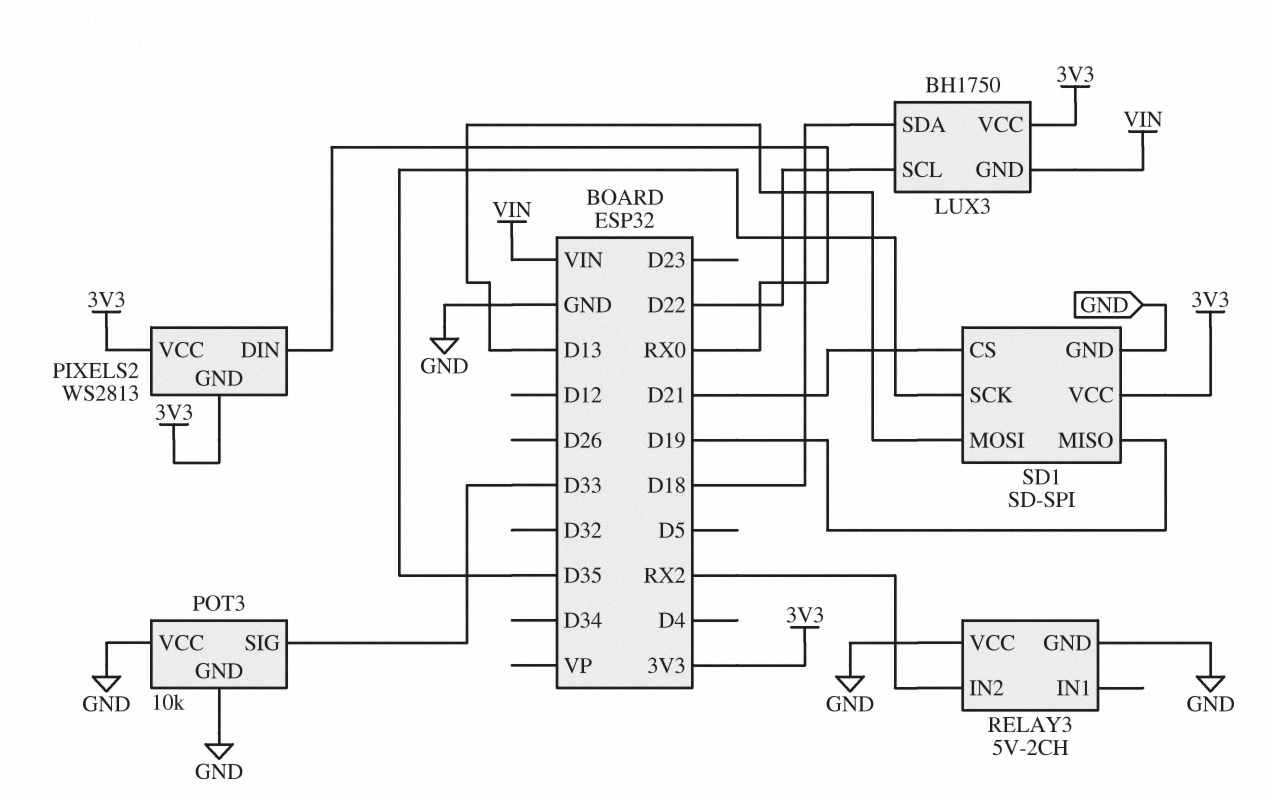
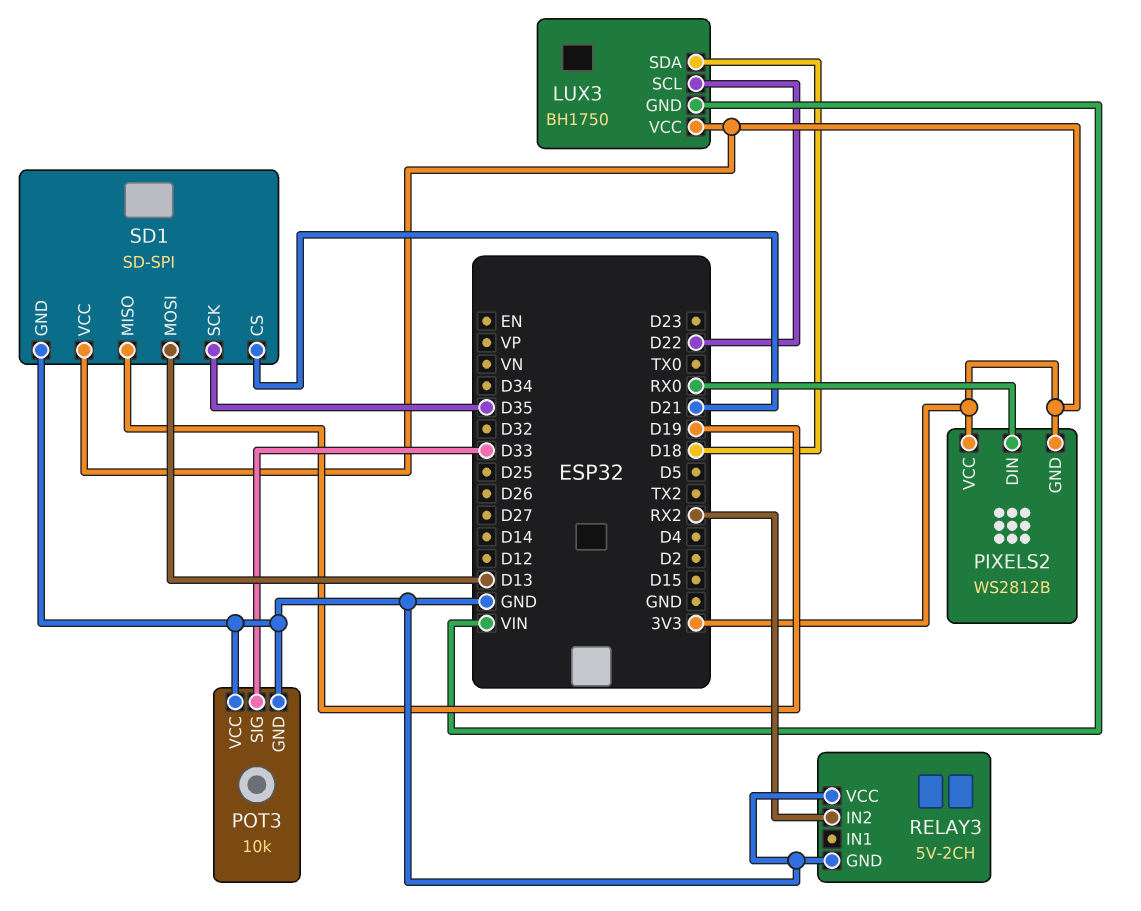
PIXELS2: WS2813 -> WS2812B

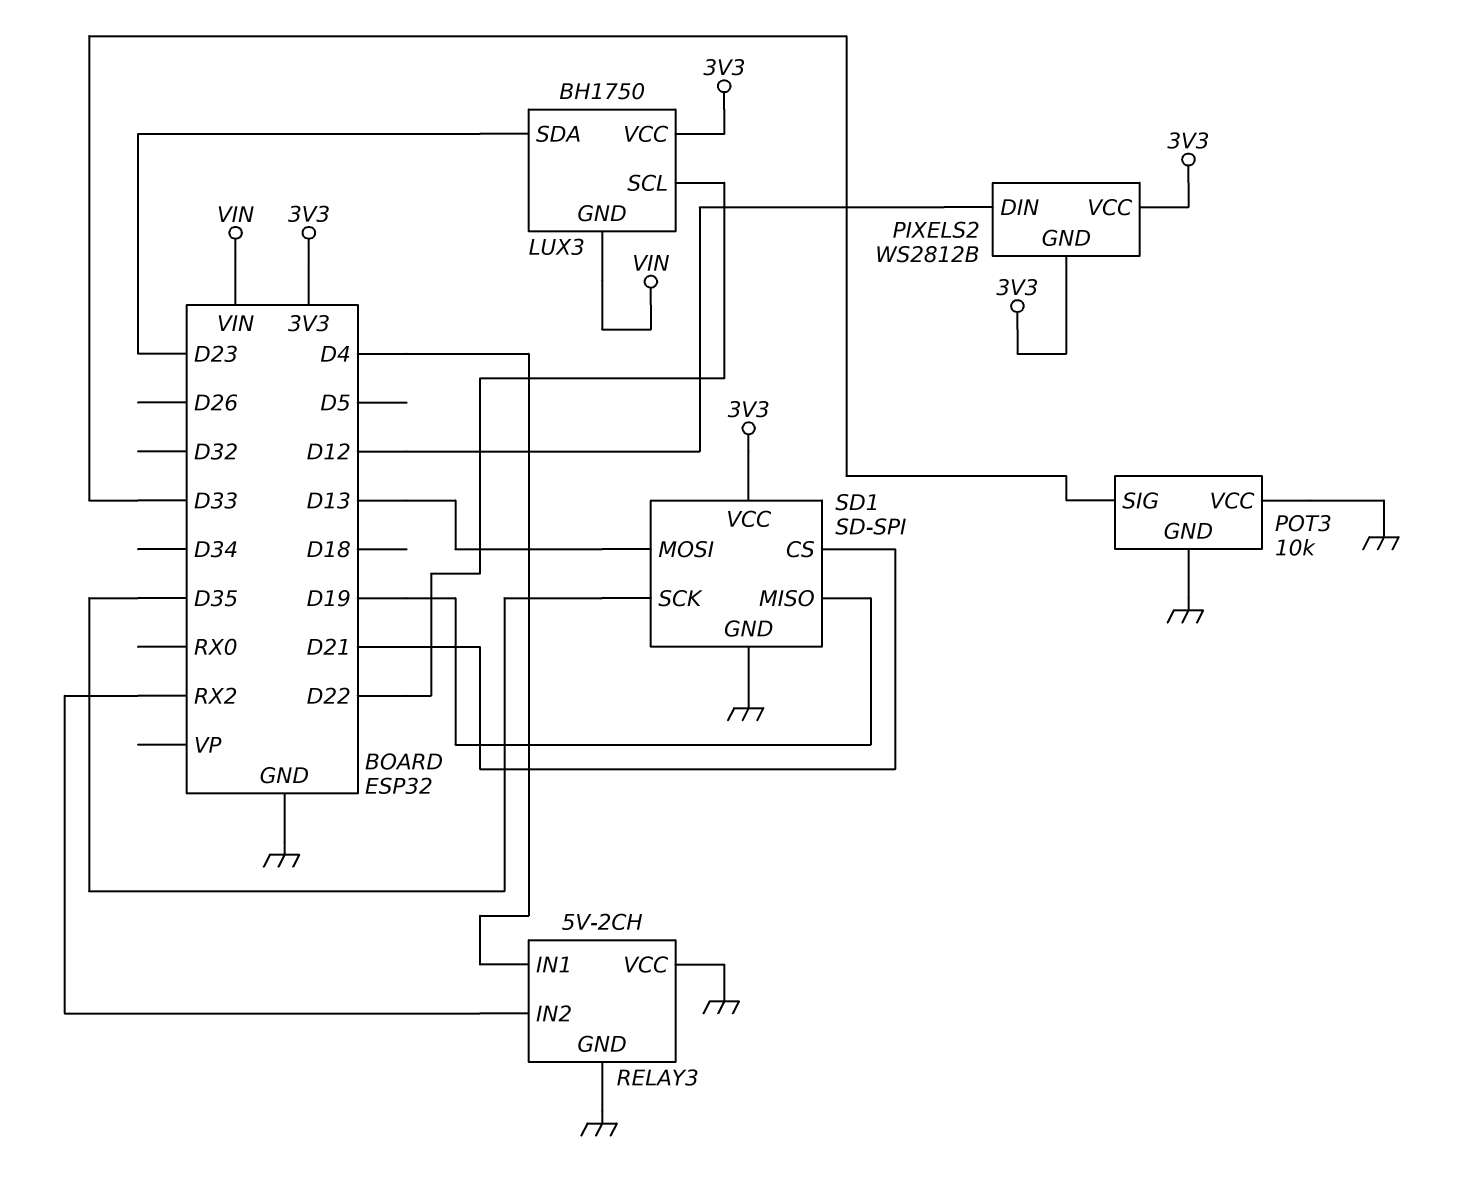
LUX3 pin SDA: D18 -> D23
PIXELS2 pin DIN: RX0 -> D12
RELAY3 pin IN1: none -> D4

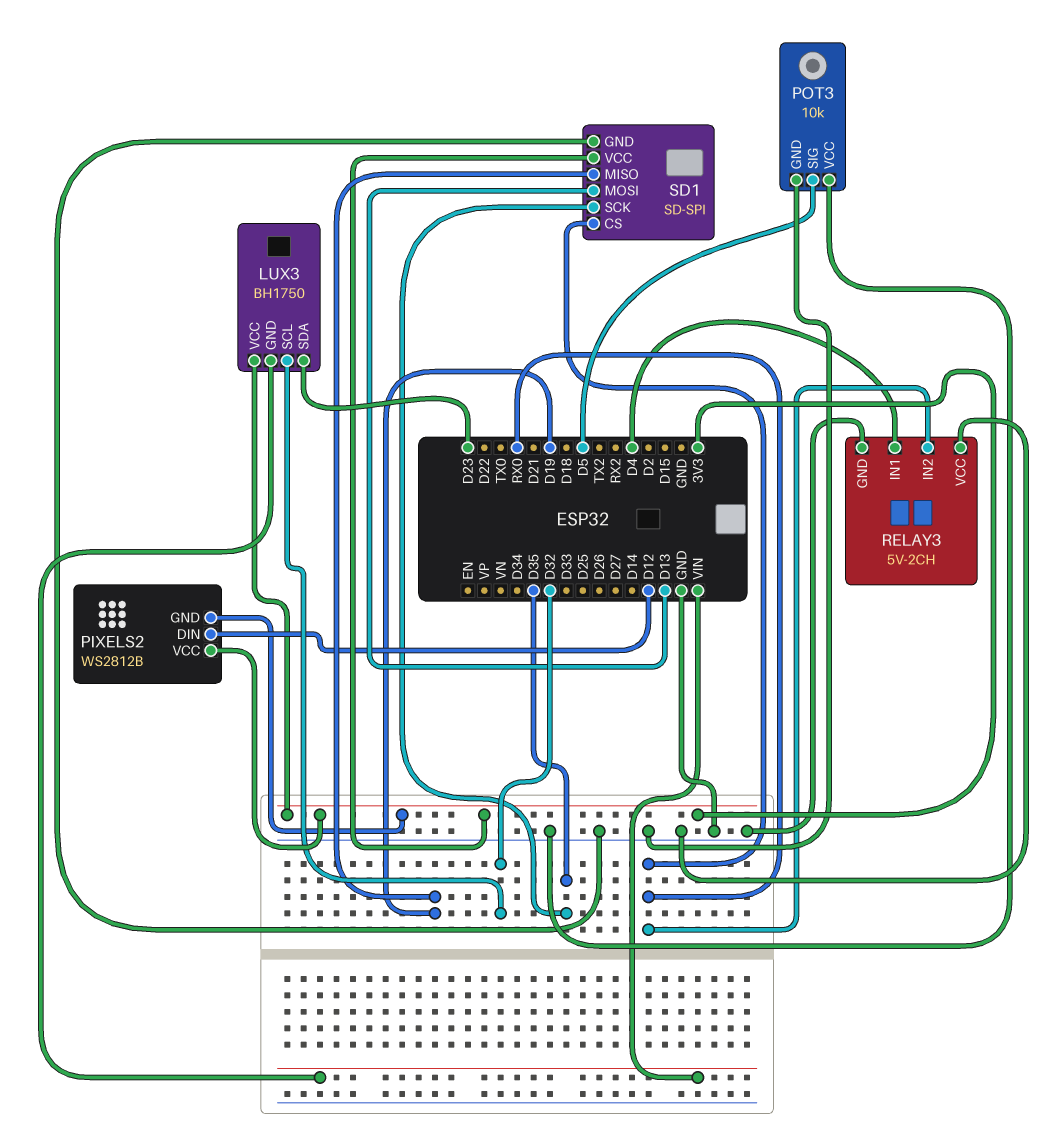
LUX3 pin SCL: D22 -> D32
POT3 pin SIG: D33 -> D5
RELAY3 pin IN2: RX2 -> RX0
SD1 pin CS: D21 -> RX0

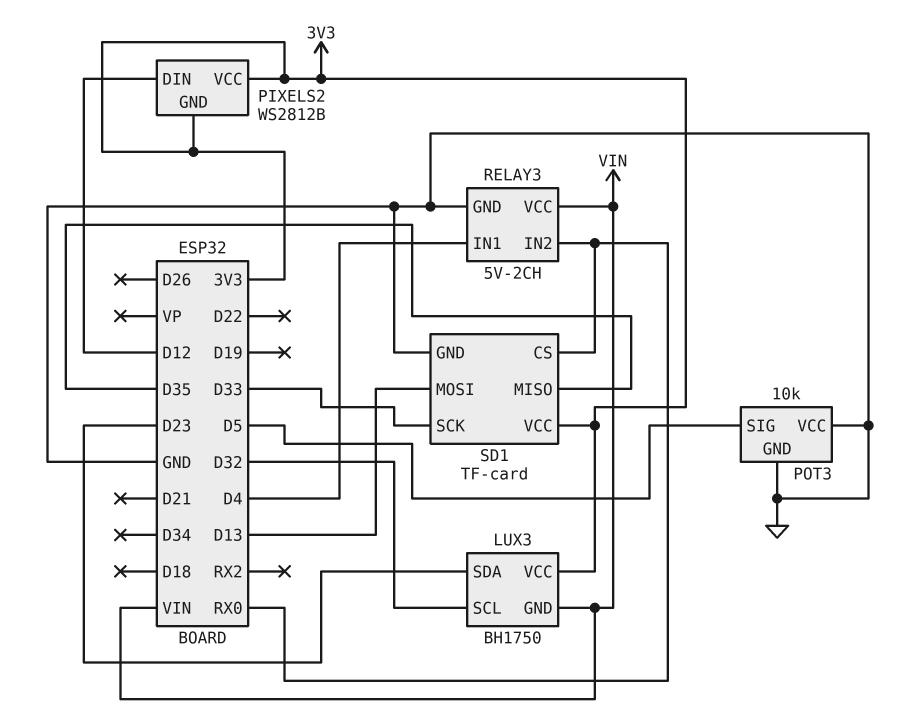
RELAY3 pin VCC: GND -> VIN
SD1: SD-SPI -> TF-card
SD1 pin MISO: D19 -> D35
SD1 pin SCK: D35 -> D33

